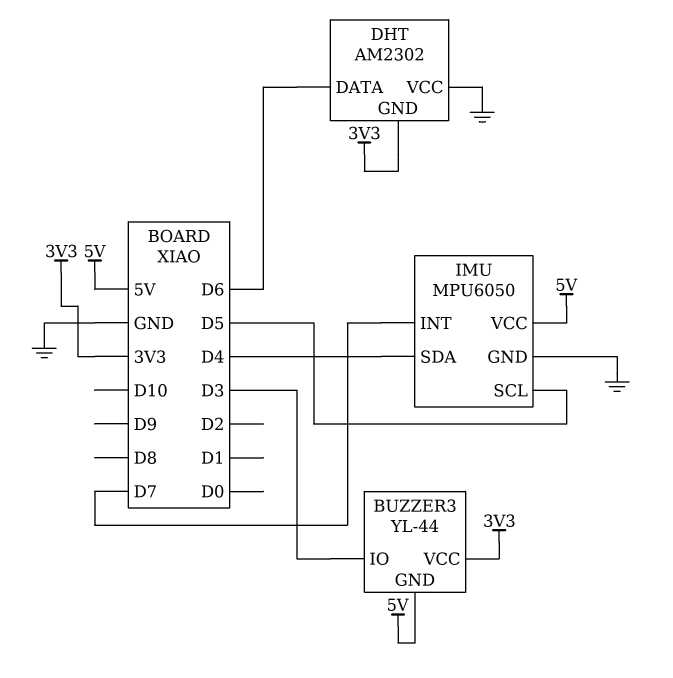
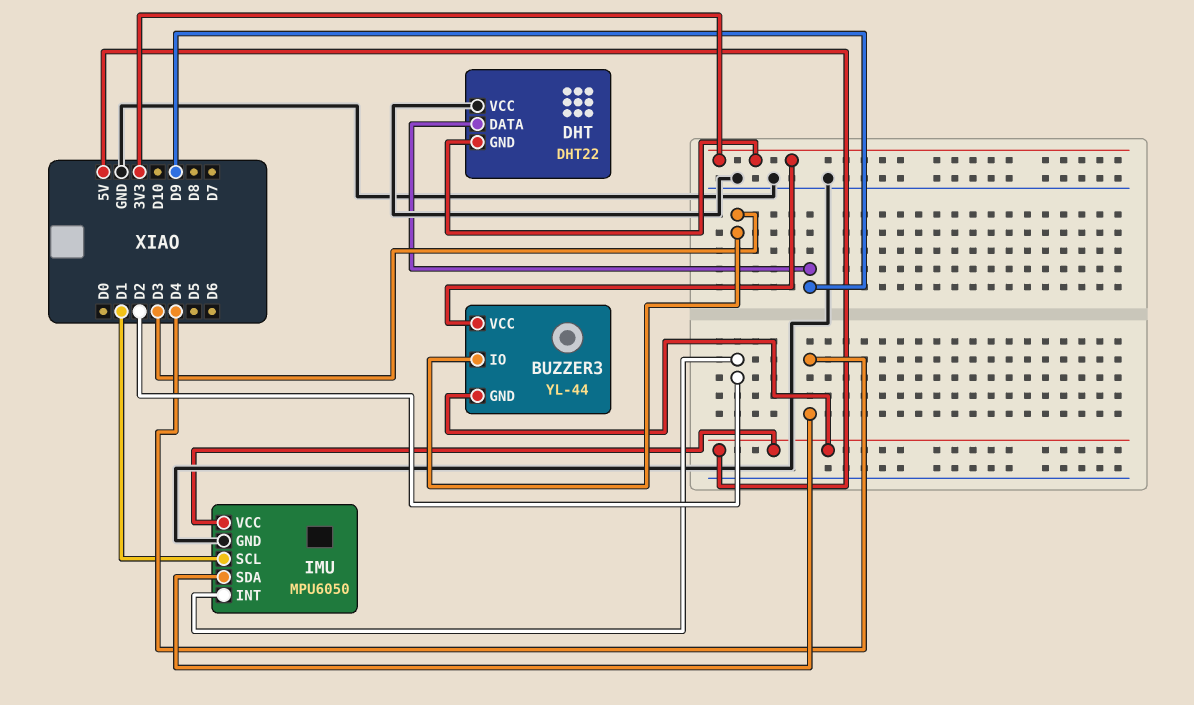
DHT: AM2302 -> DHT22
DHT pin DATA: D6 -> D9
IMU pin INT: D7 -> D2
IMU pin SCL: D5 -> D1

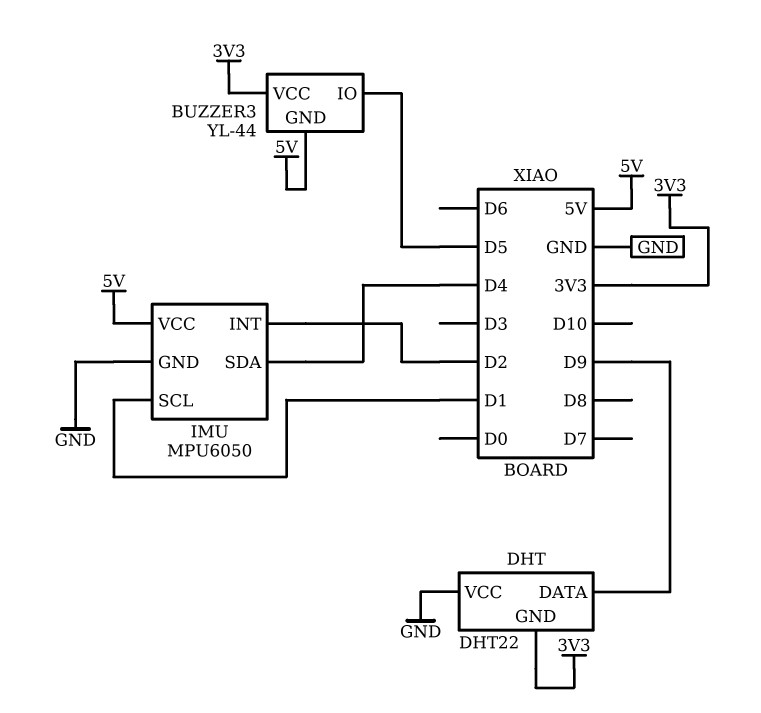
BUZZER3 pin IO: D3 -> D5

